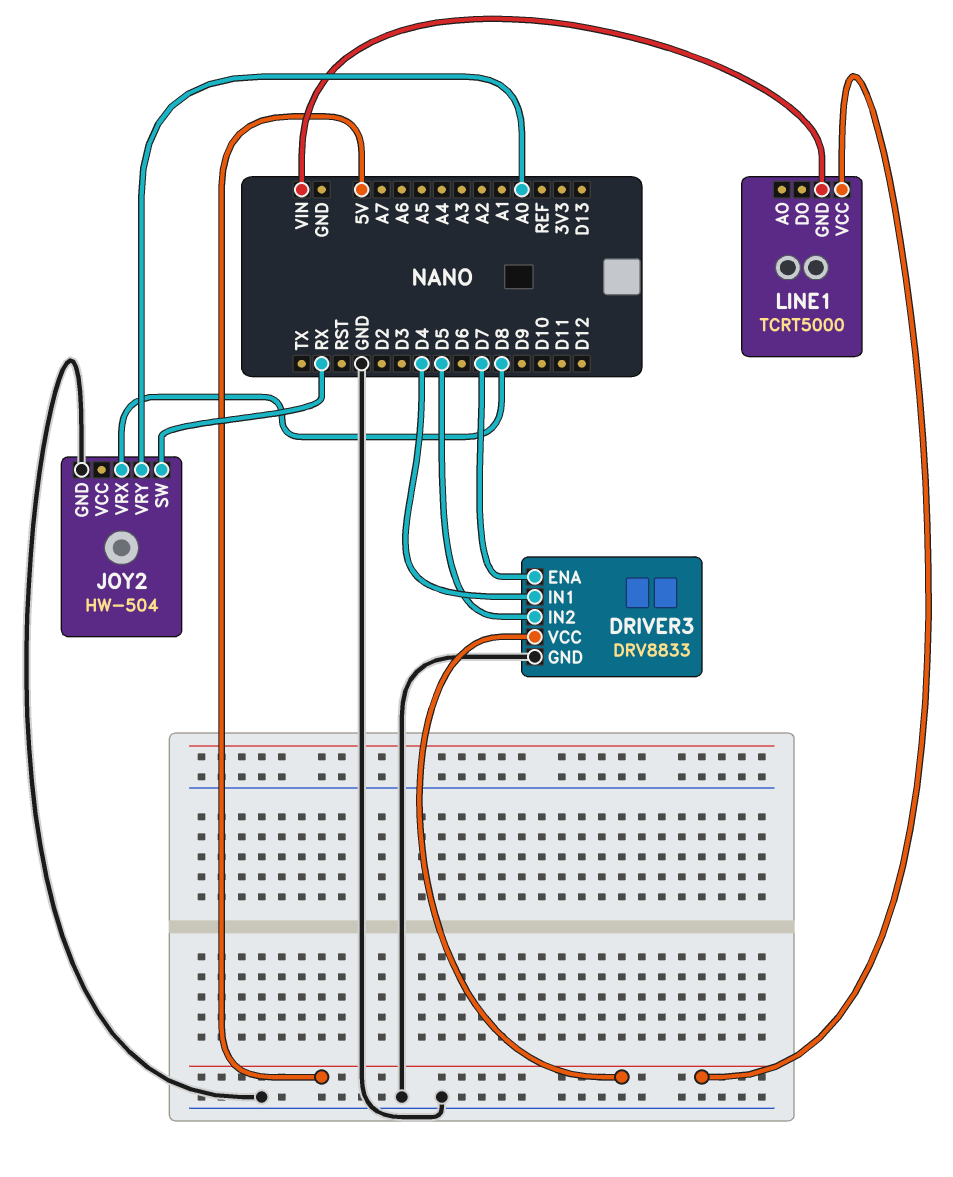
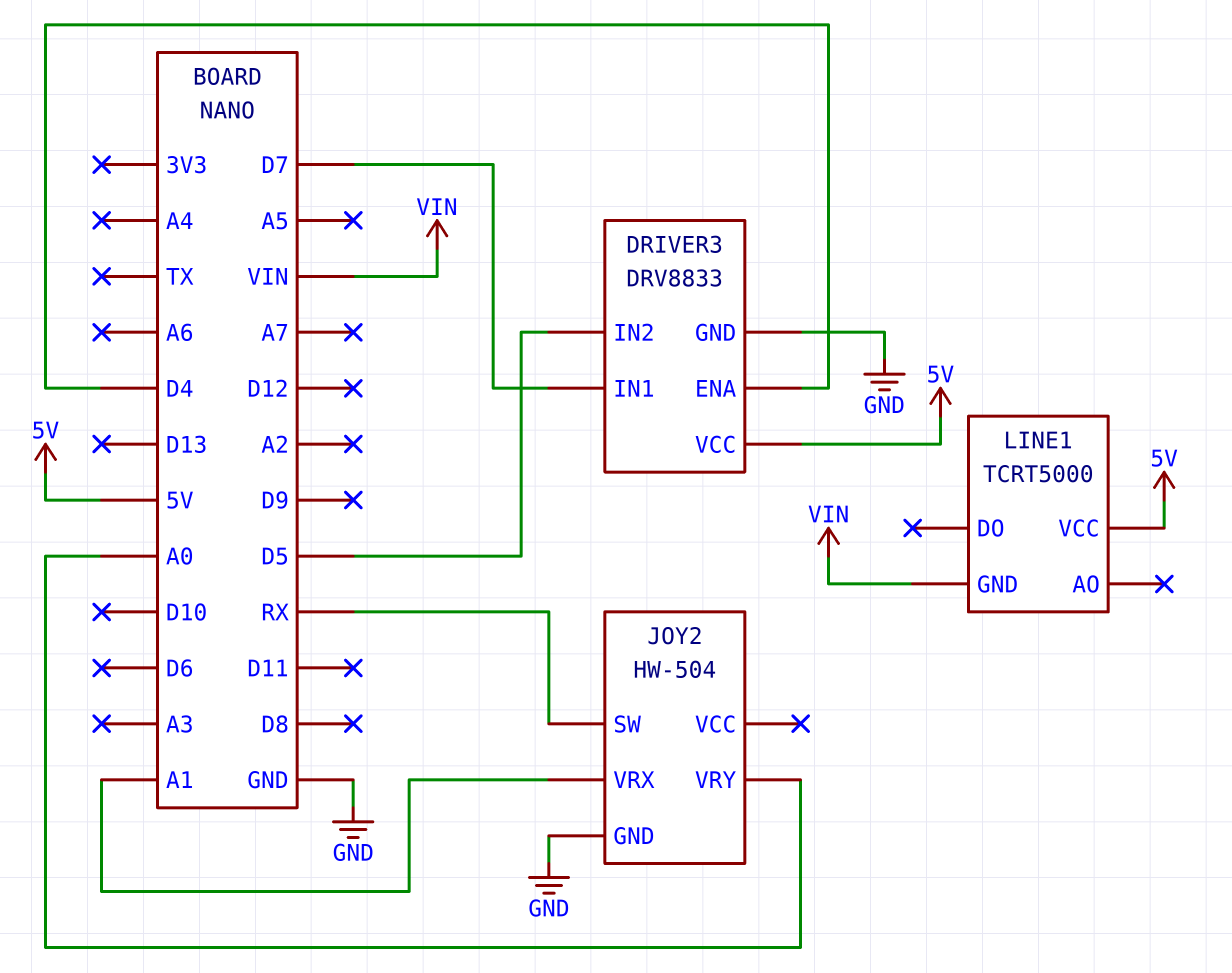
DRIVER3 pin ENA: D7 -> D4
DRIVER3 pin IN1: D4 -> D7
JOY2 pin VRX: D8 -> A1

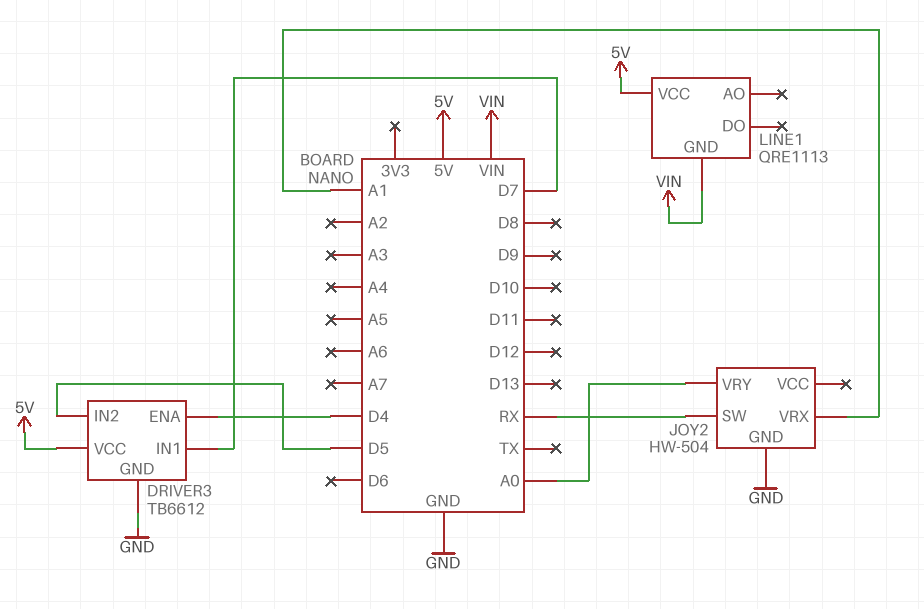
DRIVER3: DRV8833 -> TB6612
LINE1: TCRT5000 -> QRE1113

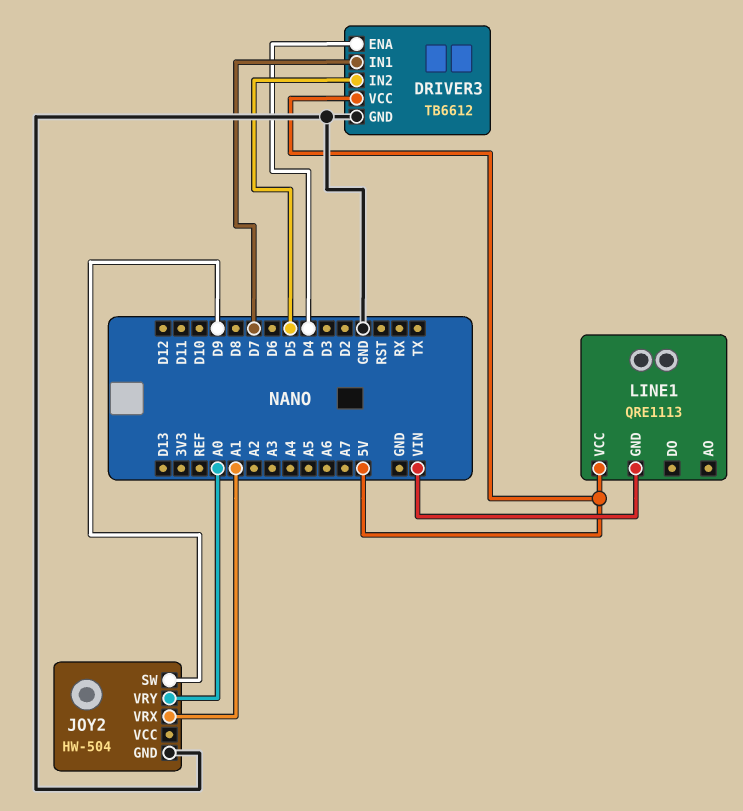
JOY2 pin SW: RX -> D9

